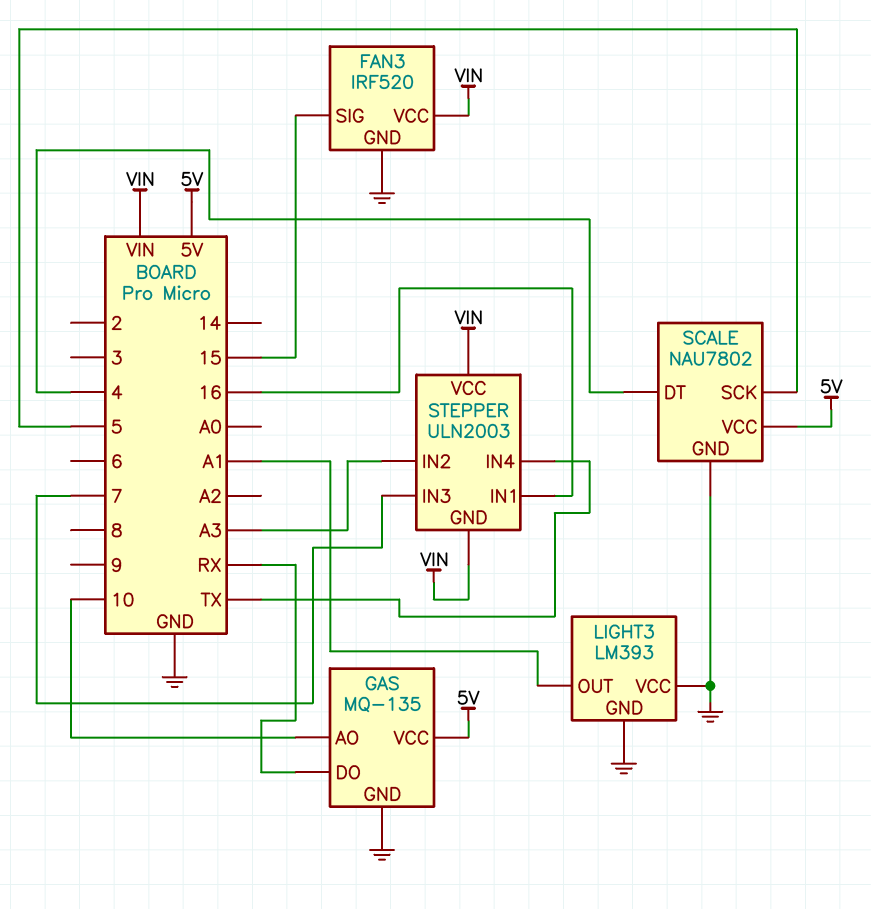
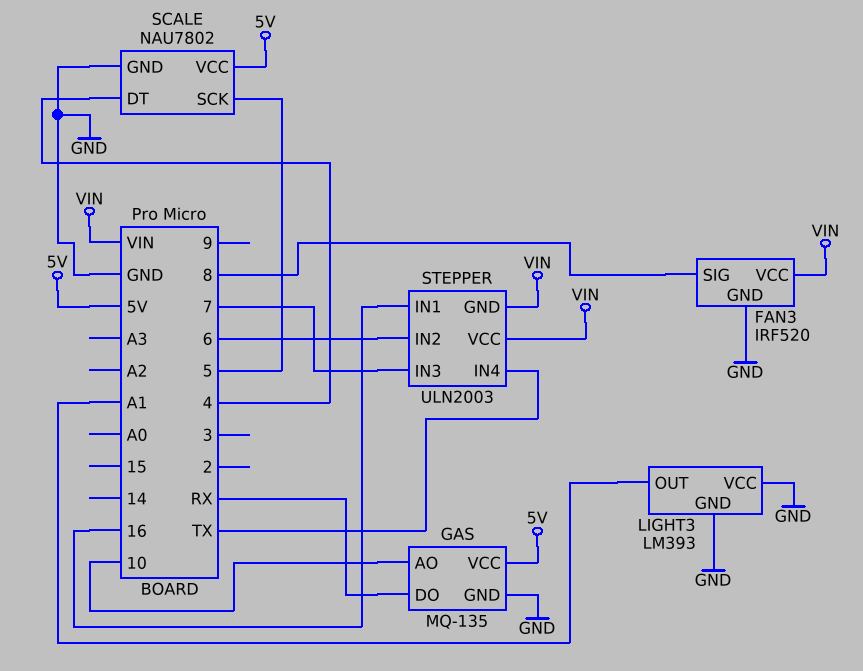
FAN3 pin SIG: 15 -> 8
STEPPER pin IN2: A3 -> 6

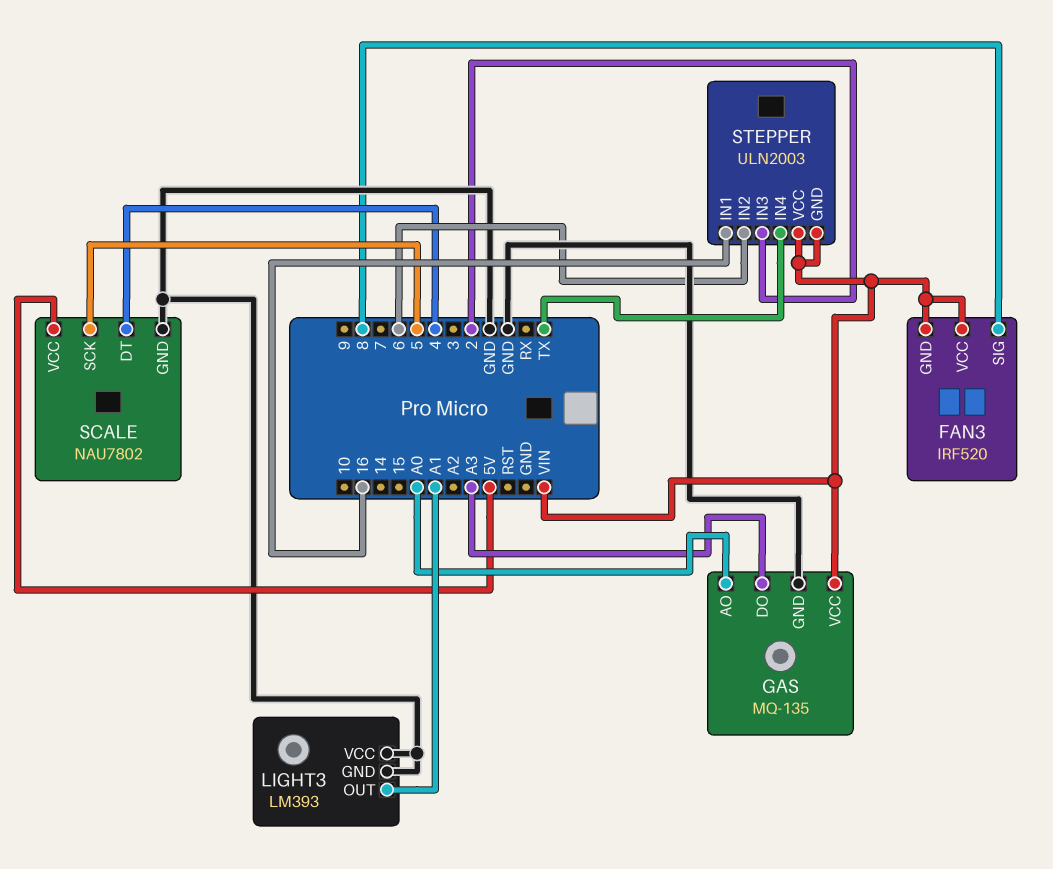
FAN3 pin GND: GND -> VIN
GAS pin AO: 10 -> A0
GAS pin DO: RX -> A3
GAS pin VCC: 5V -> VIN
STEPPER pin IN3: 7 -> 2

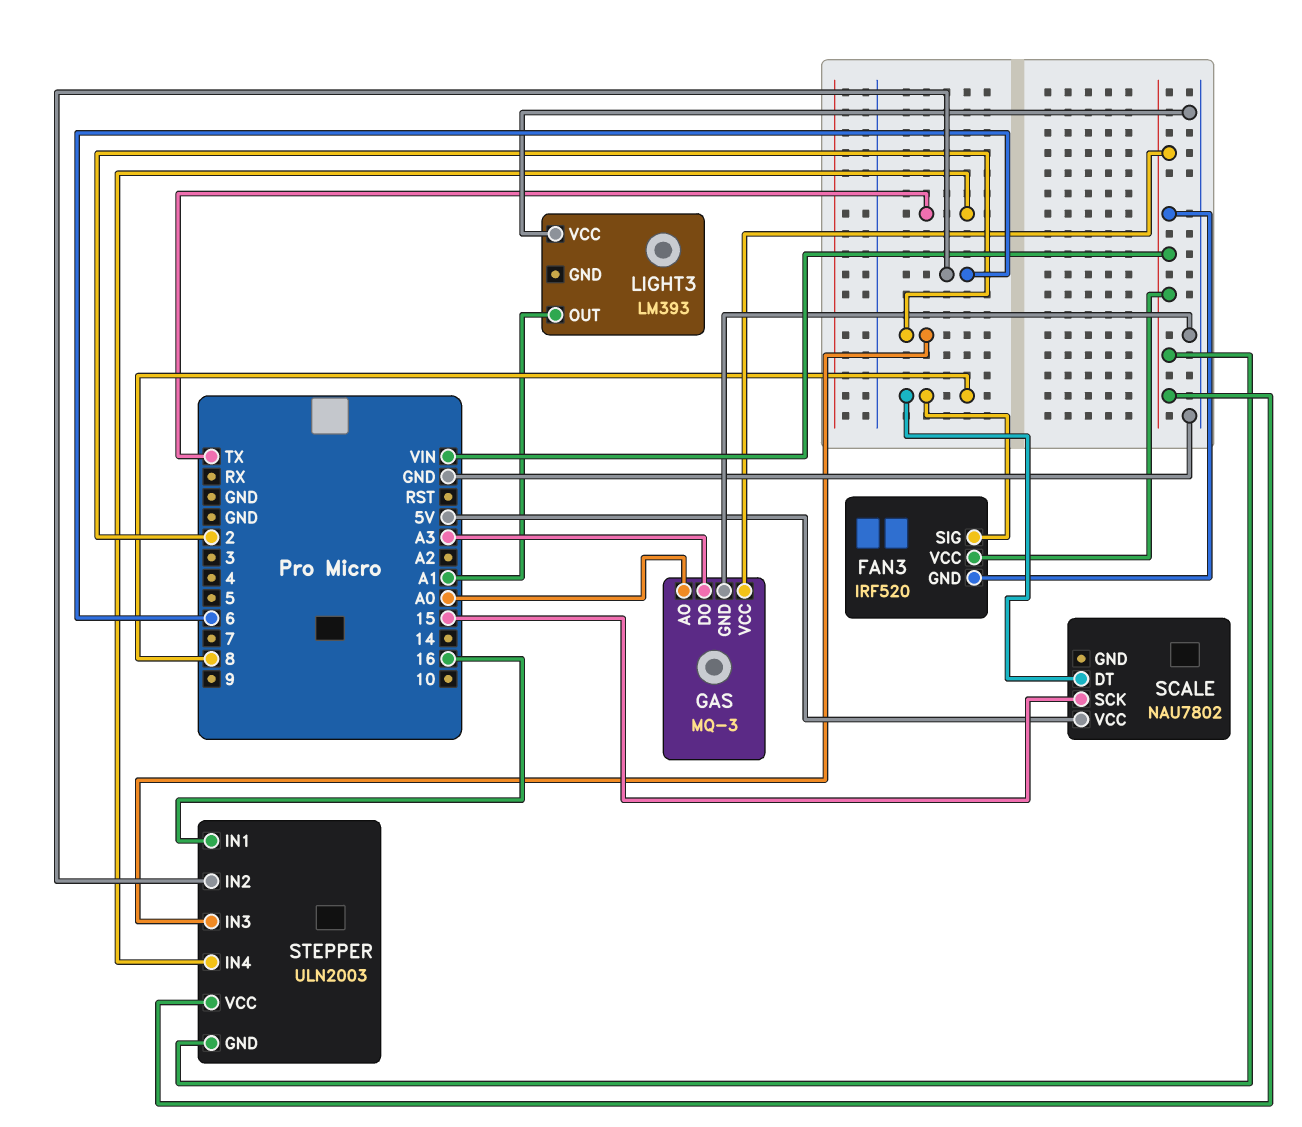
GAS: MQ-135 -> MQ-3
LIGHT3 pin GND: GND -> none
SCALE pin DT: 4 -> 8
SCALE pin GND: GND -> none
SCALE pin SCK: 5 -> 15

